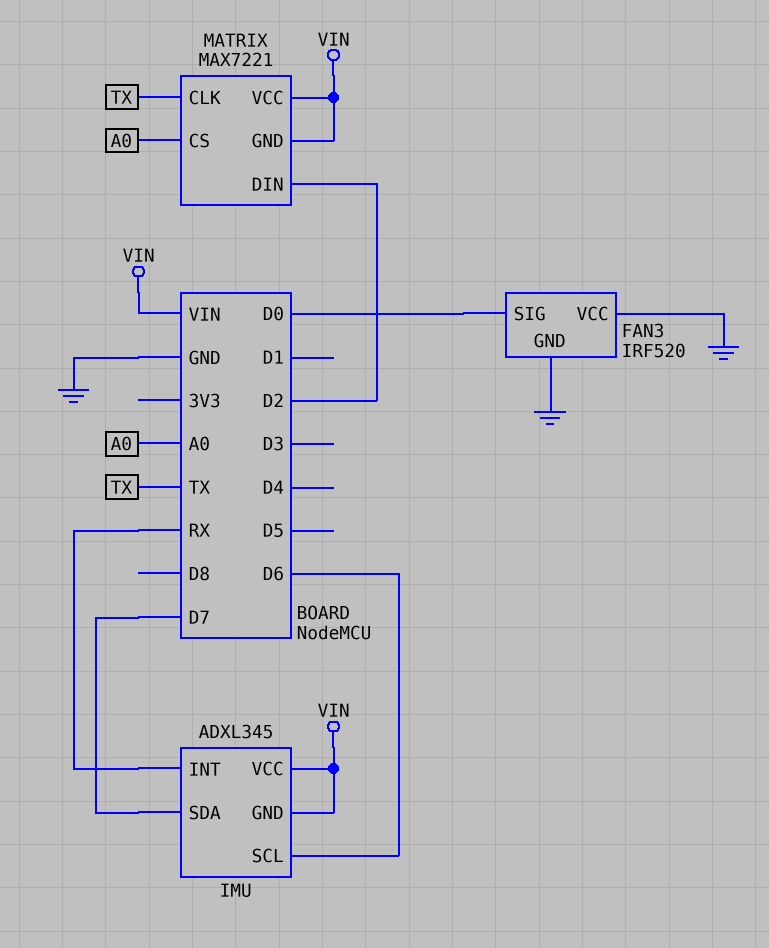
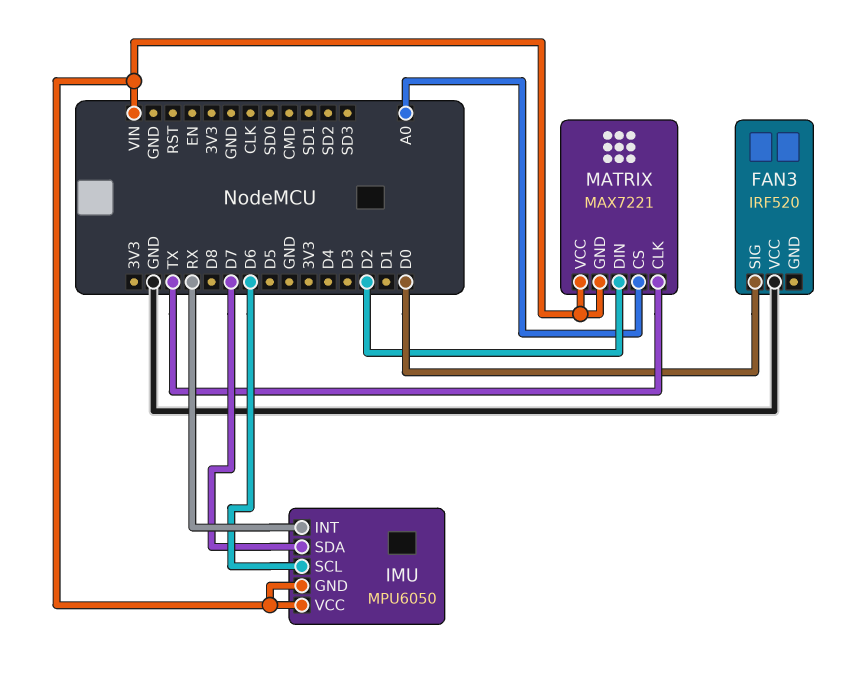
FAN3 pin GND: GND -> none
IMU: ADXL345 -> MPU6050

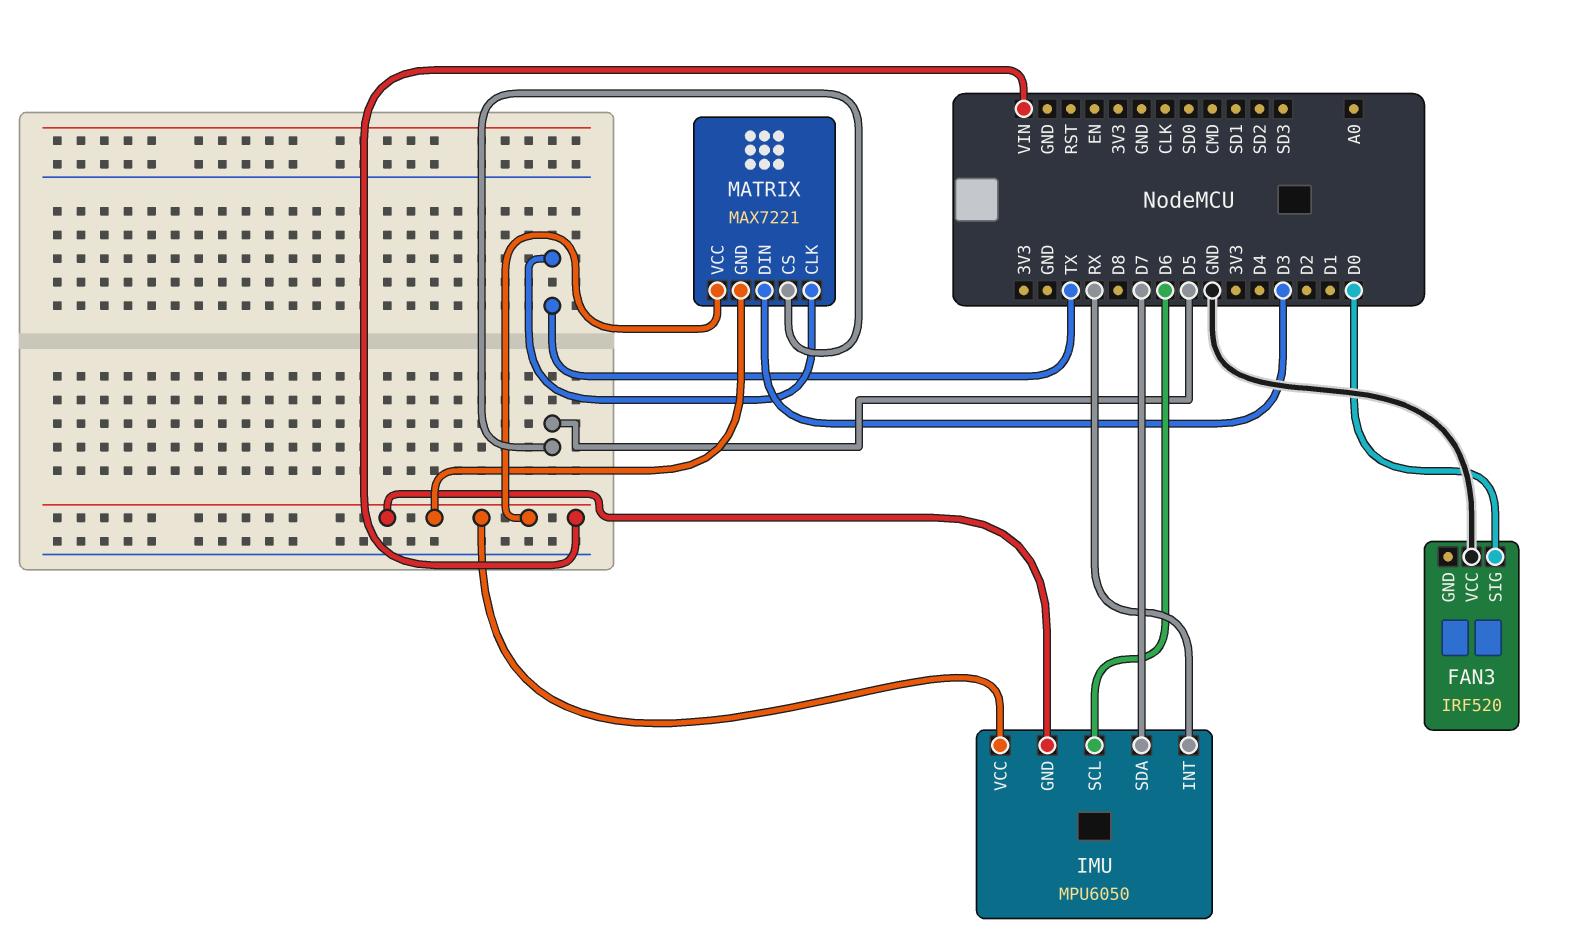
MATRIX pin CS: A0 -> D5
MATRIX pin DIN: D2 -> D3

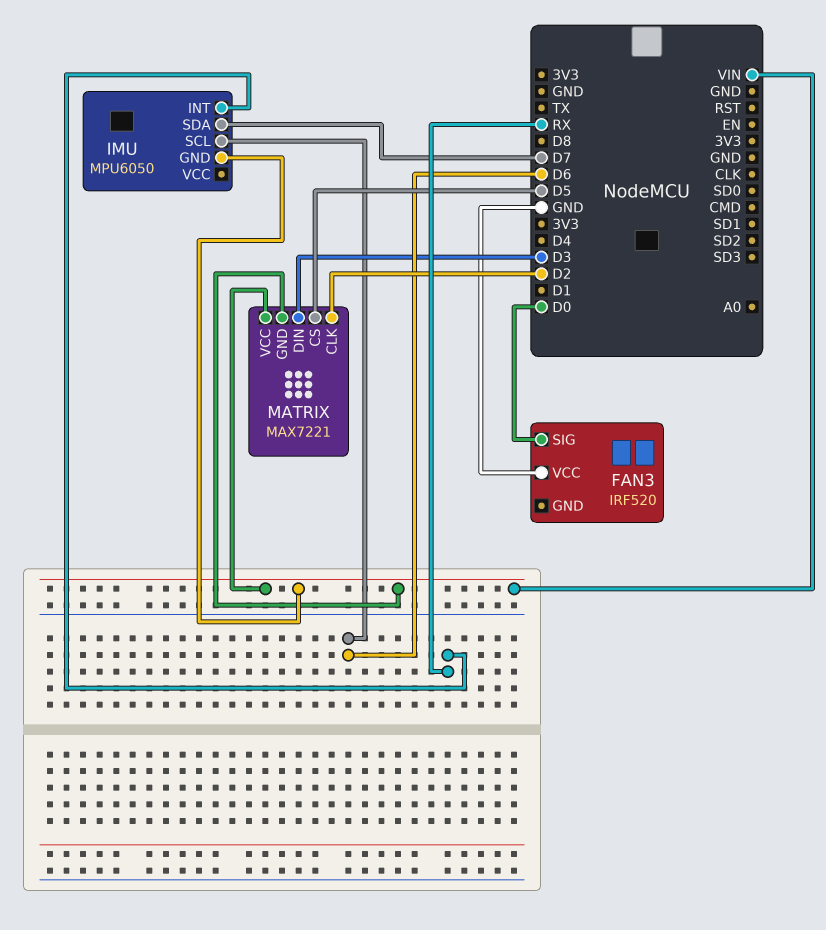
IMU pin VCC: VIN -> none
MATRIX pin CLK: TX -> D2

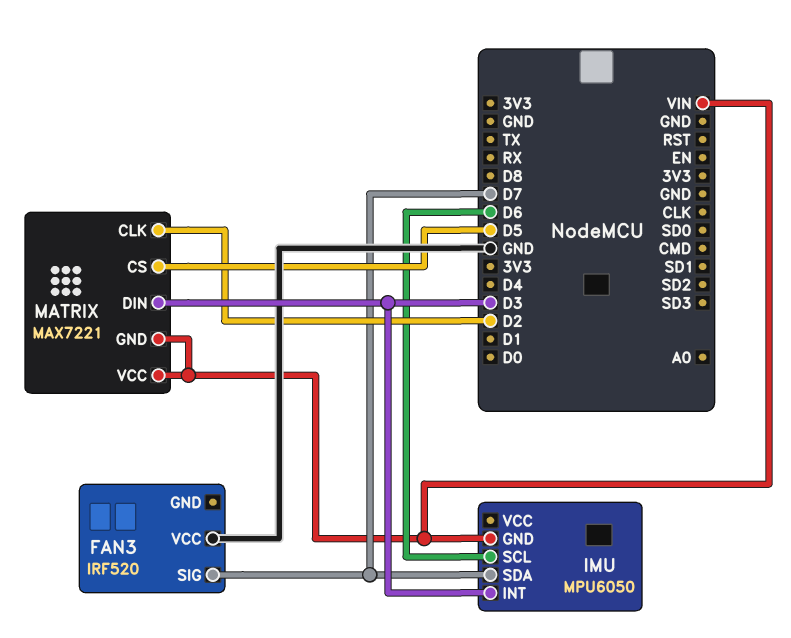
FAN3 pin SIG: D0 -> D7
IMU pin INT: RX -> D3

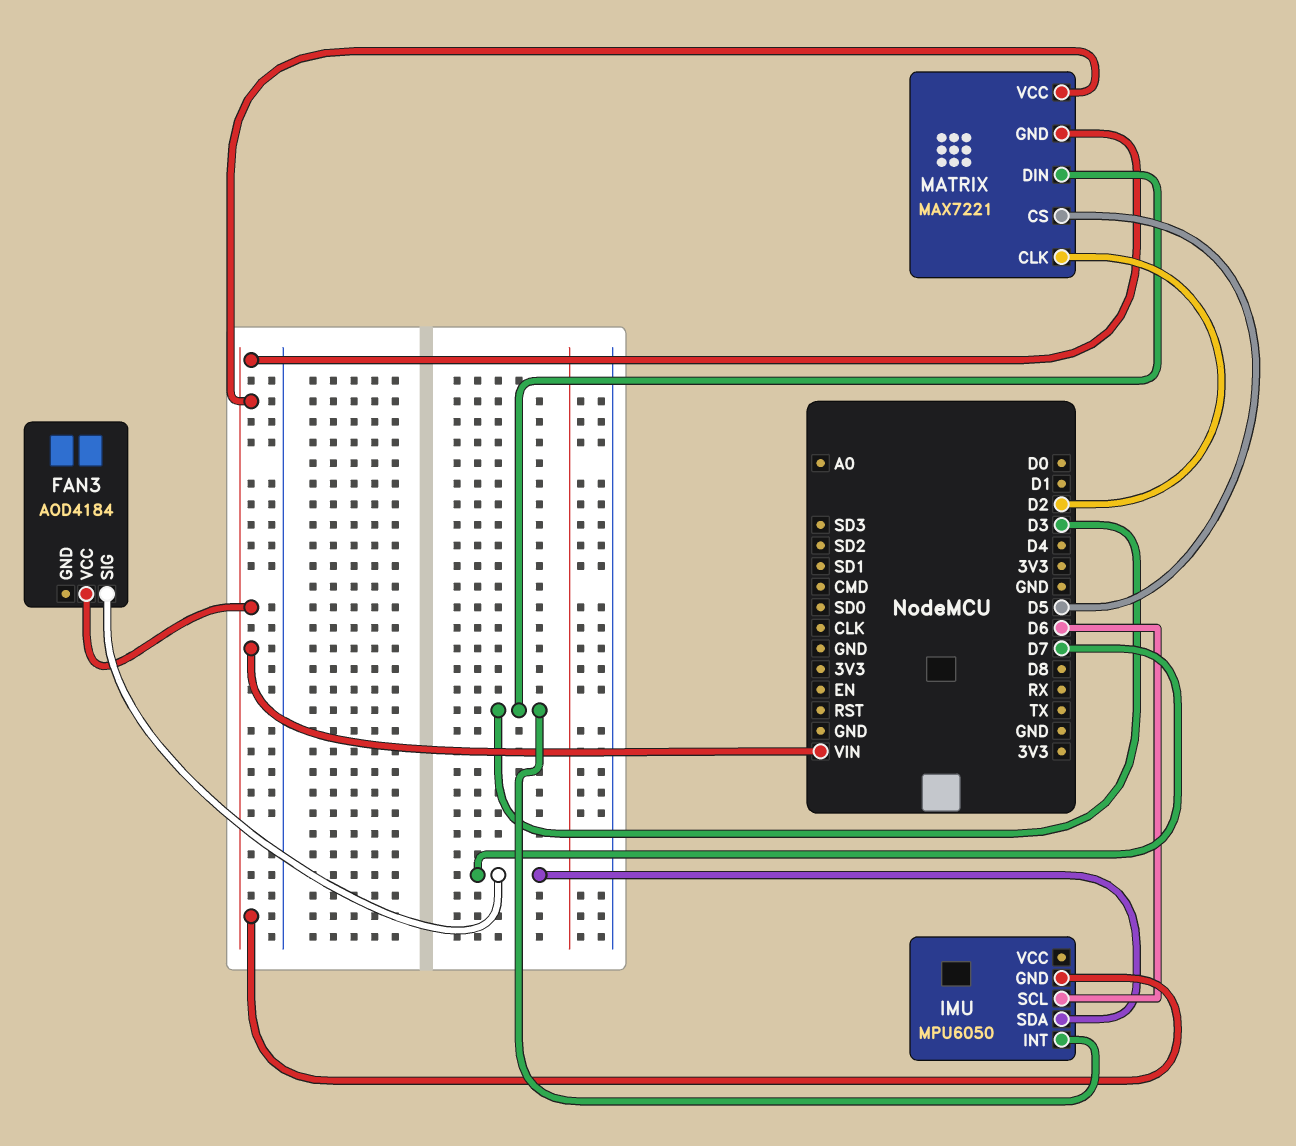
FAN3: IRF520 -> AOD4184
FAN3 pin VCC: GND -> VIN

